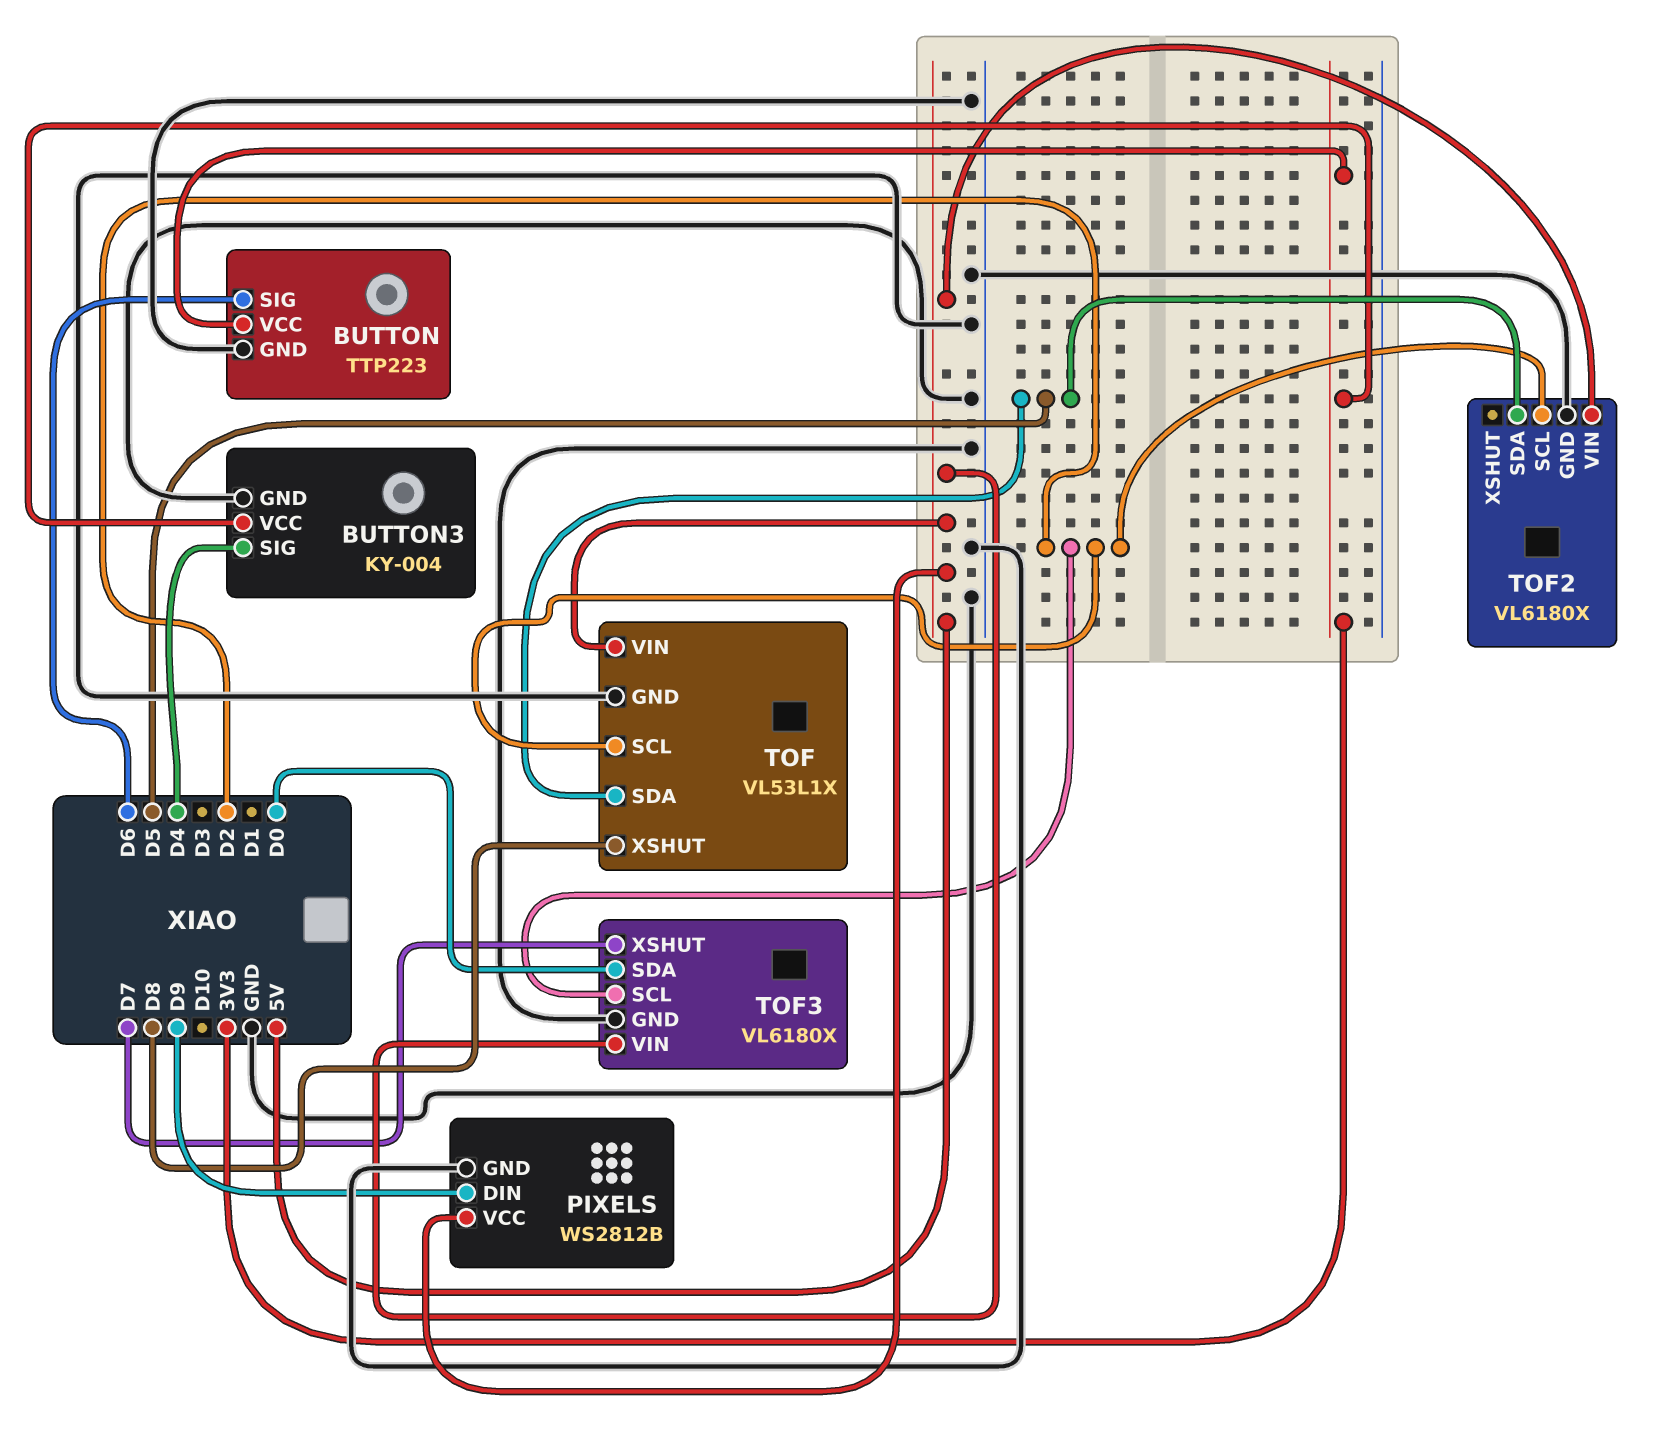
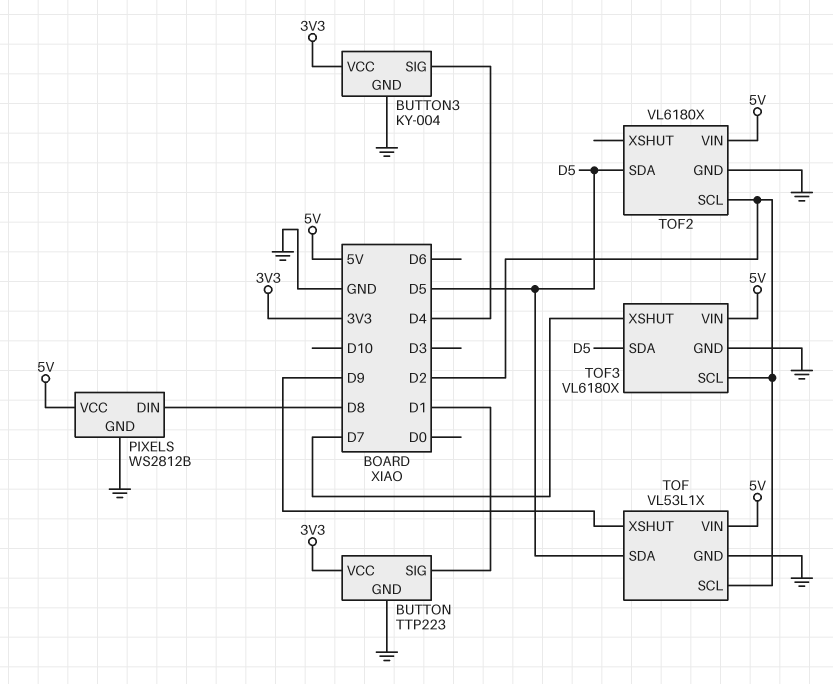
BUTTON pin SIG: D6 -> D1
PIXELS pin DIN: D9 -> D8
TOF pin XSHUT: D8 -> D9
TOF3 pin SDA: D0 -> D5

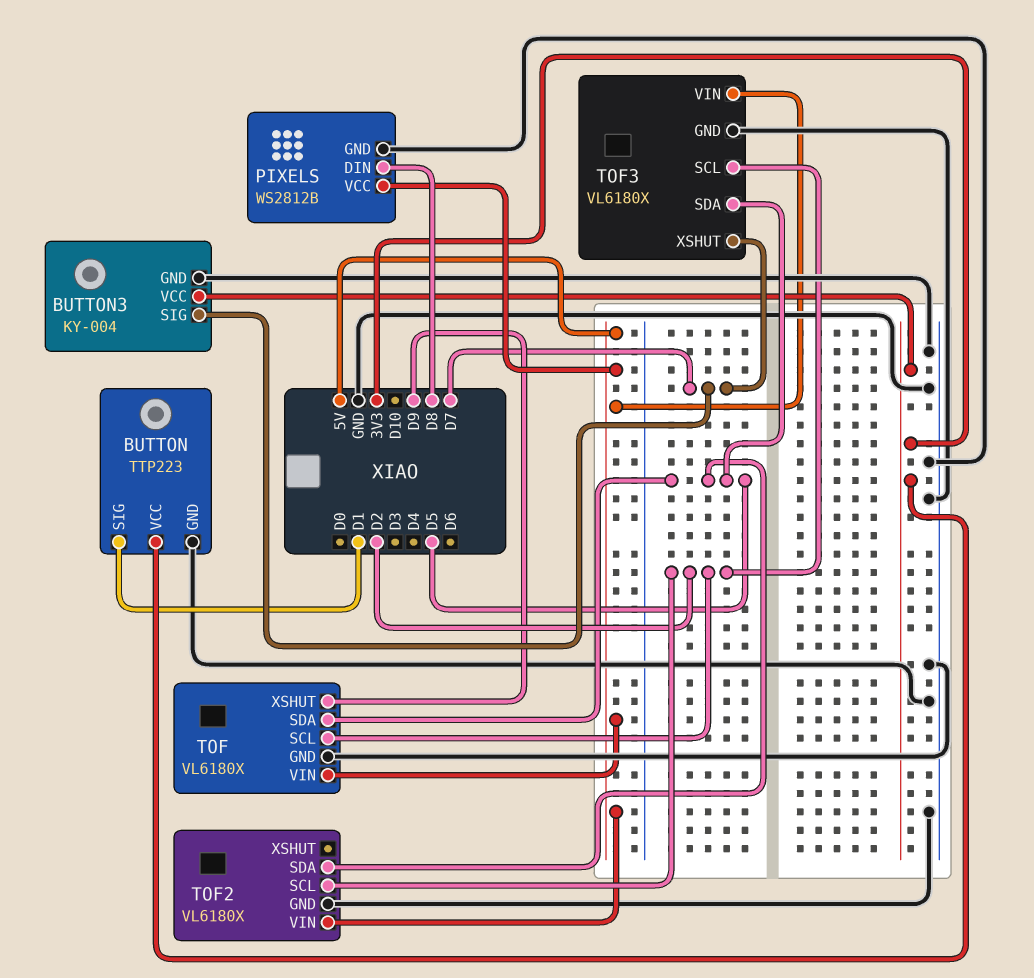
BUTTON3 pin SIG: D4 -> D7
TOF: VL53L1X -> VL6180X

